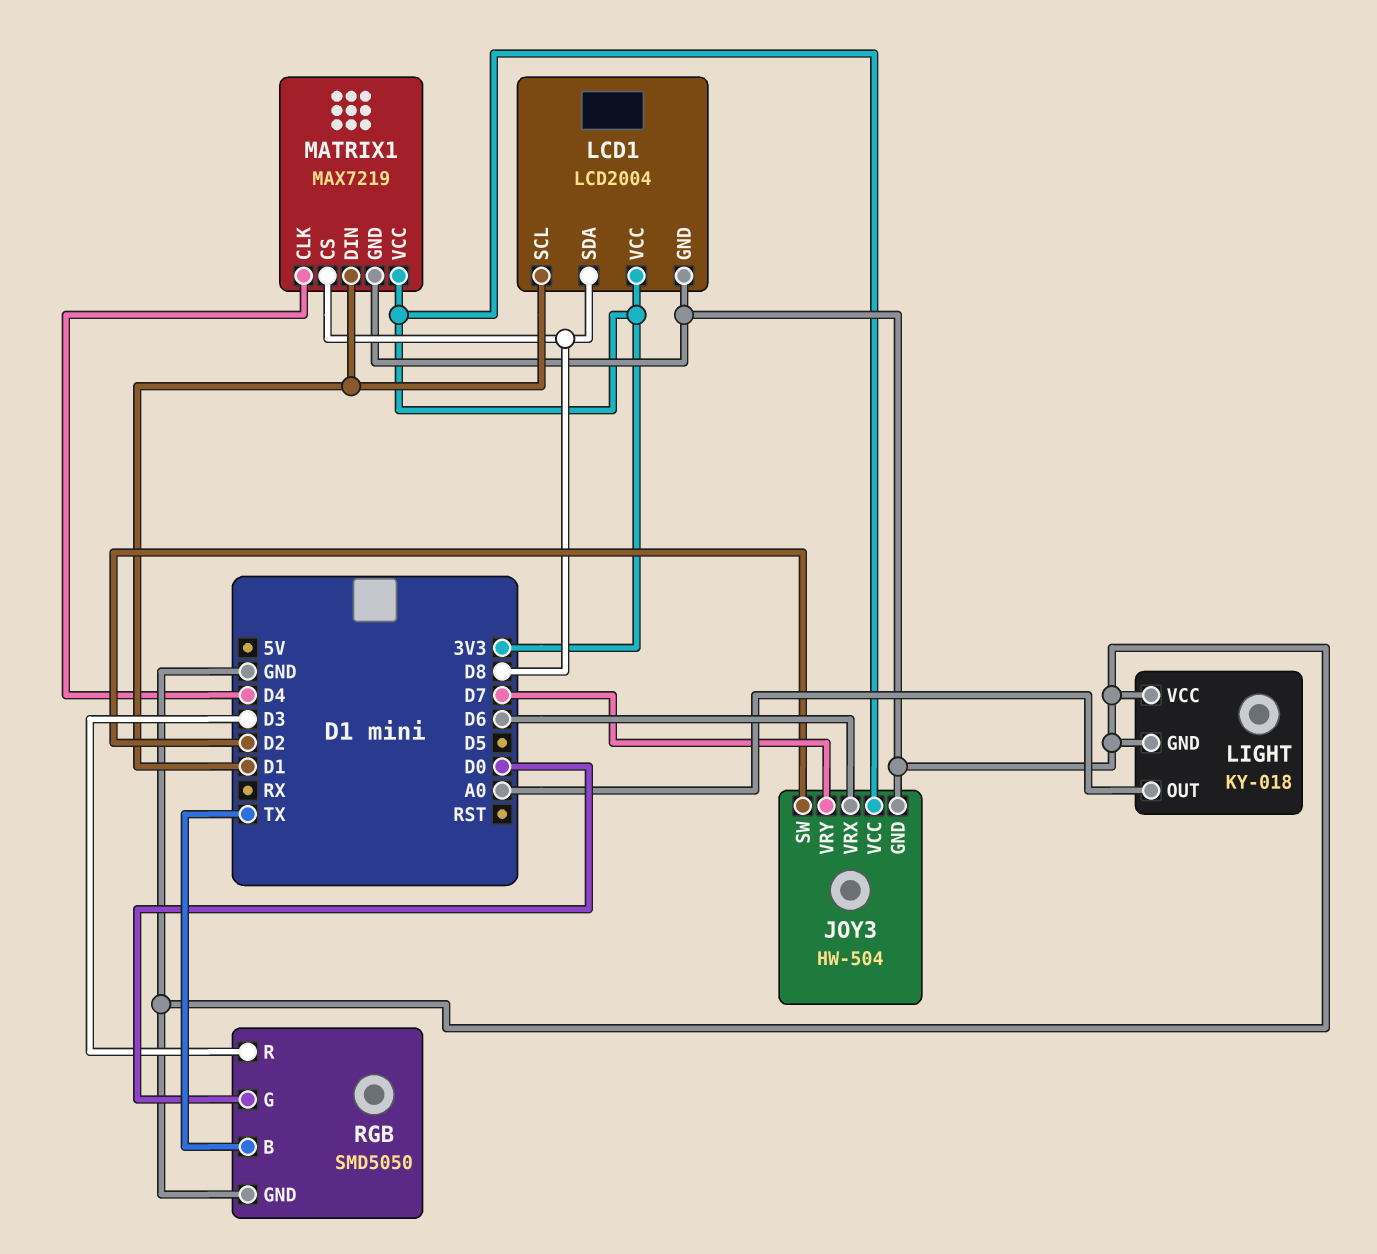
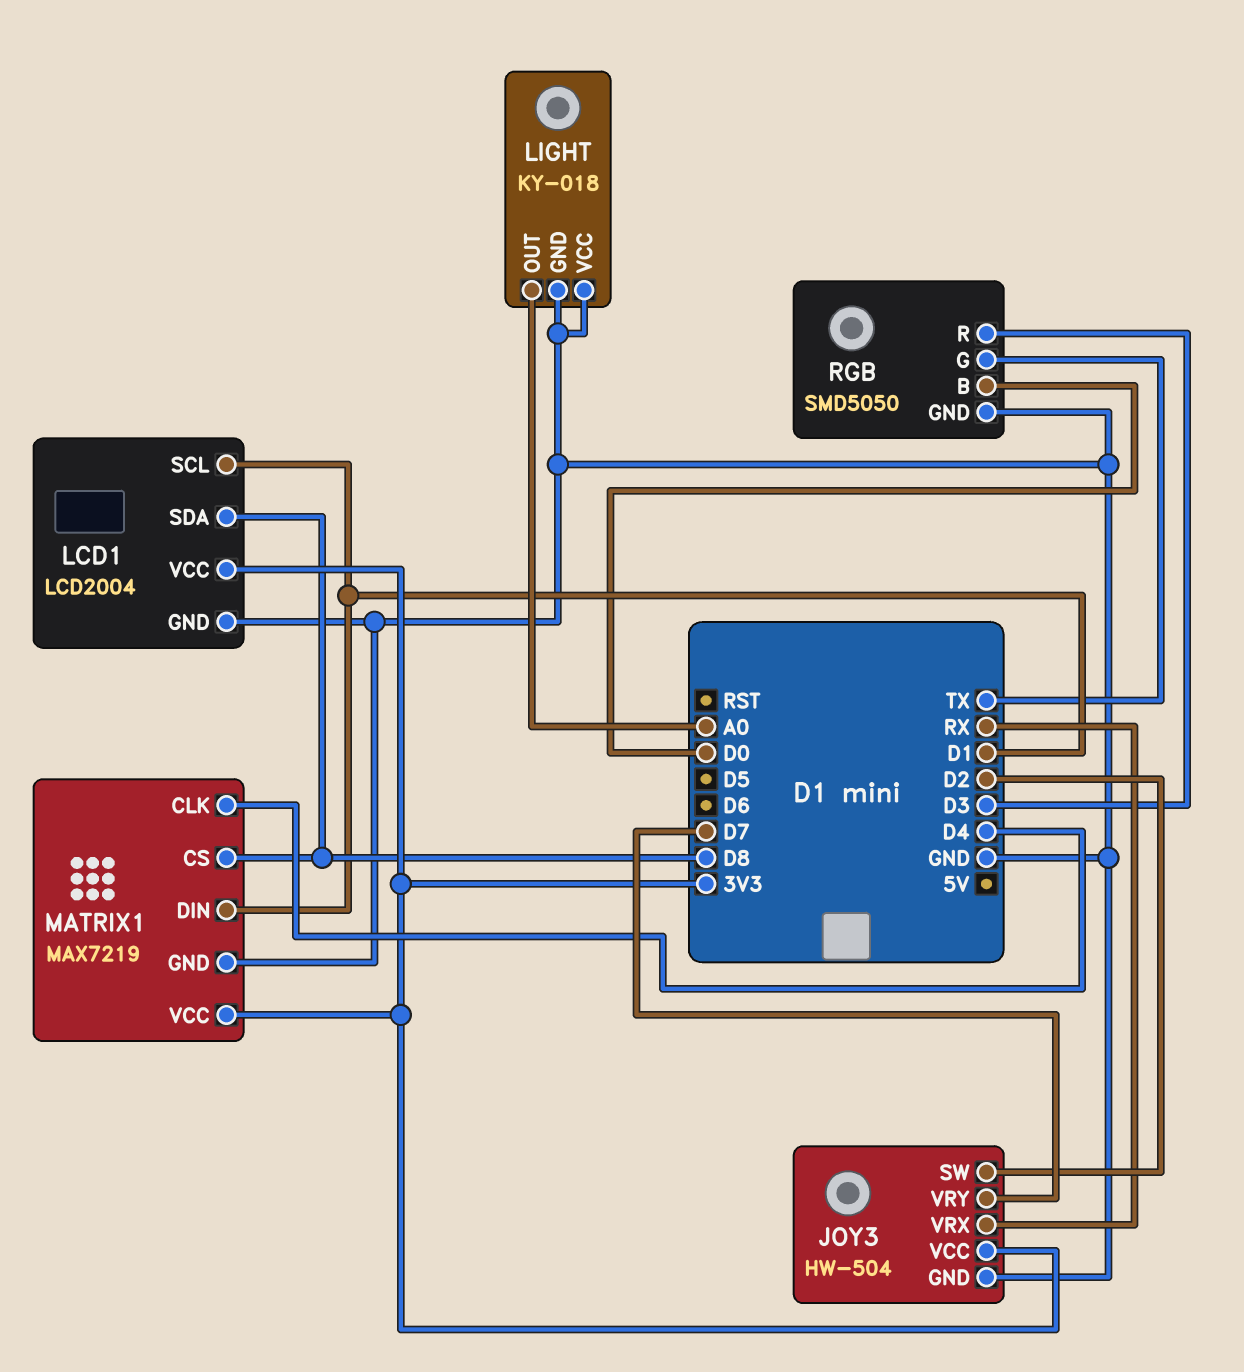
JOY3 pin VRX: D6 -> RX
RGB pin B: TX -> D0
RGB pin G: D0 -> TX

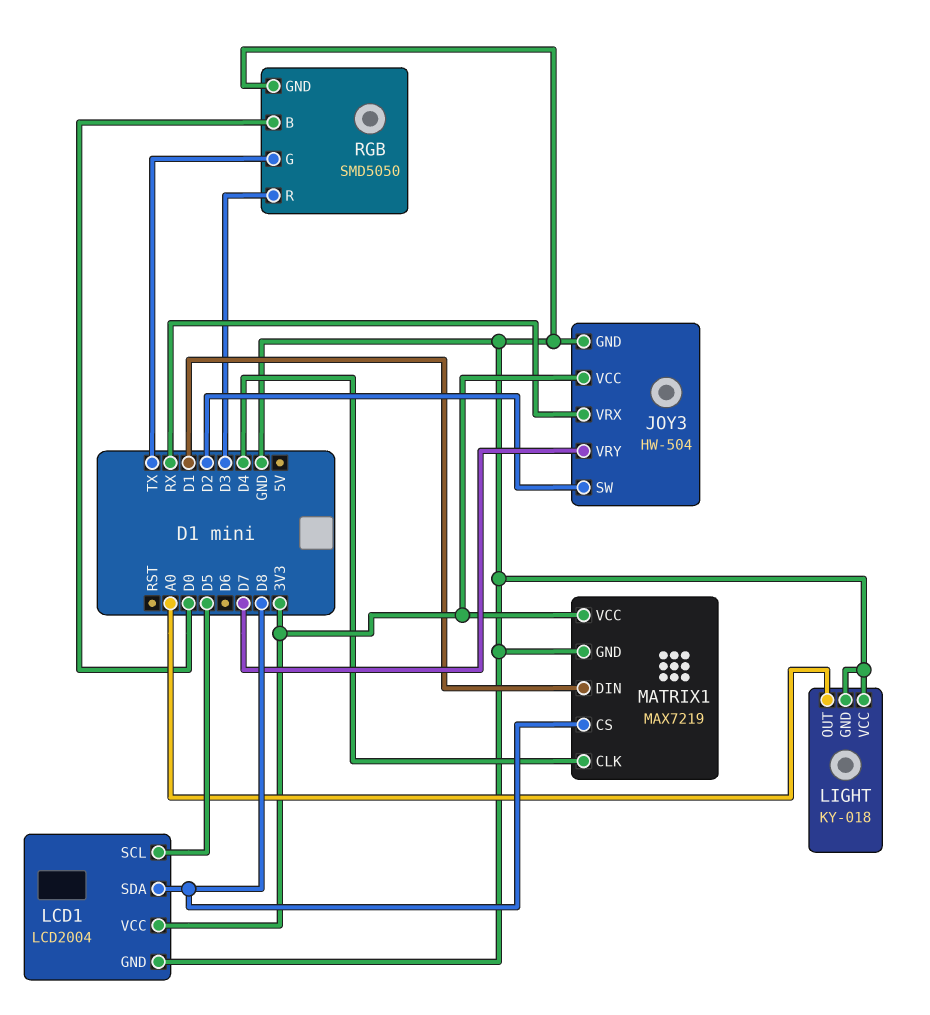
LCD1 pin SCL: D1 -> D5

